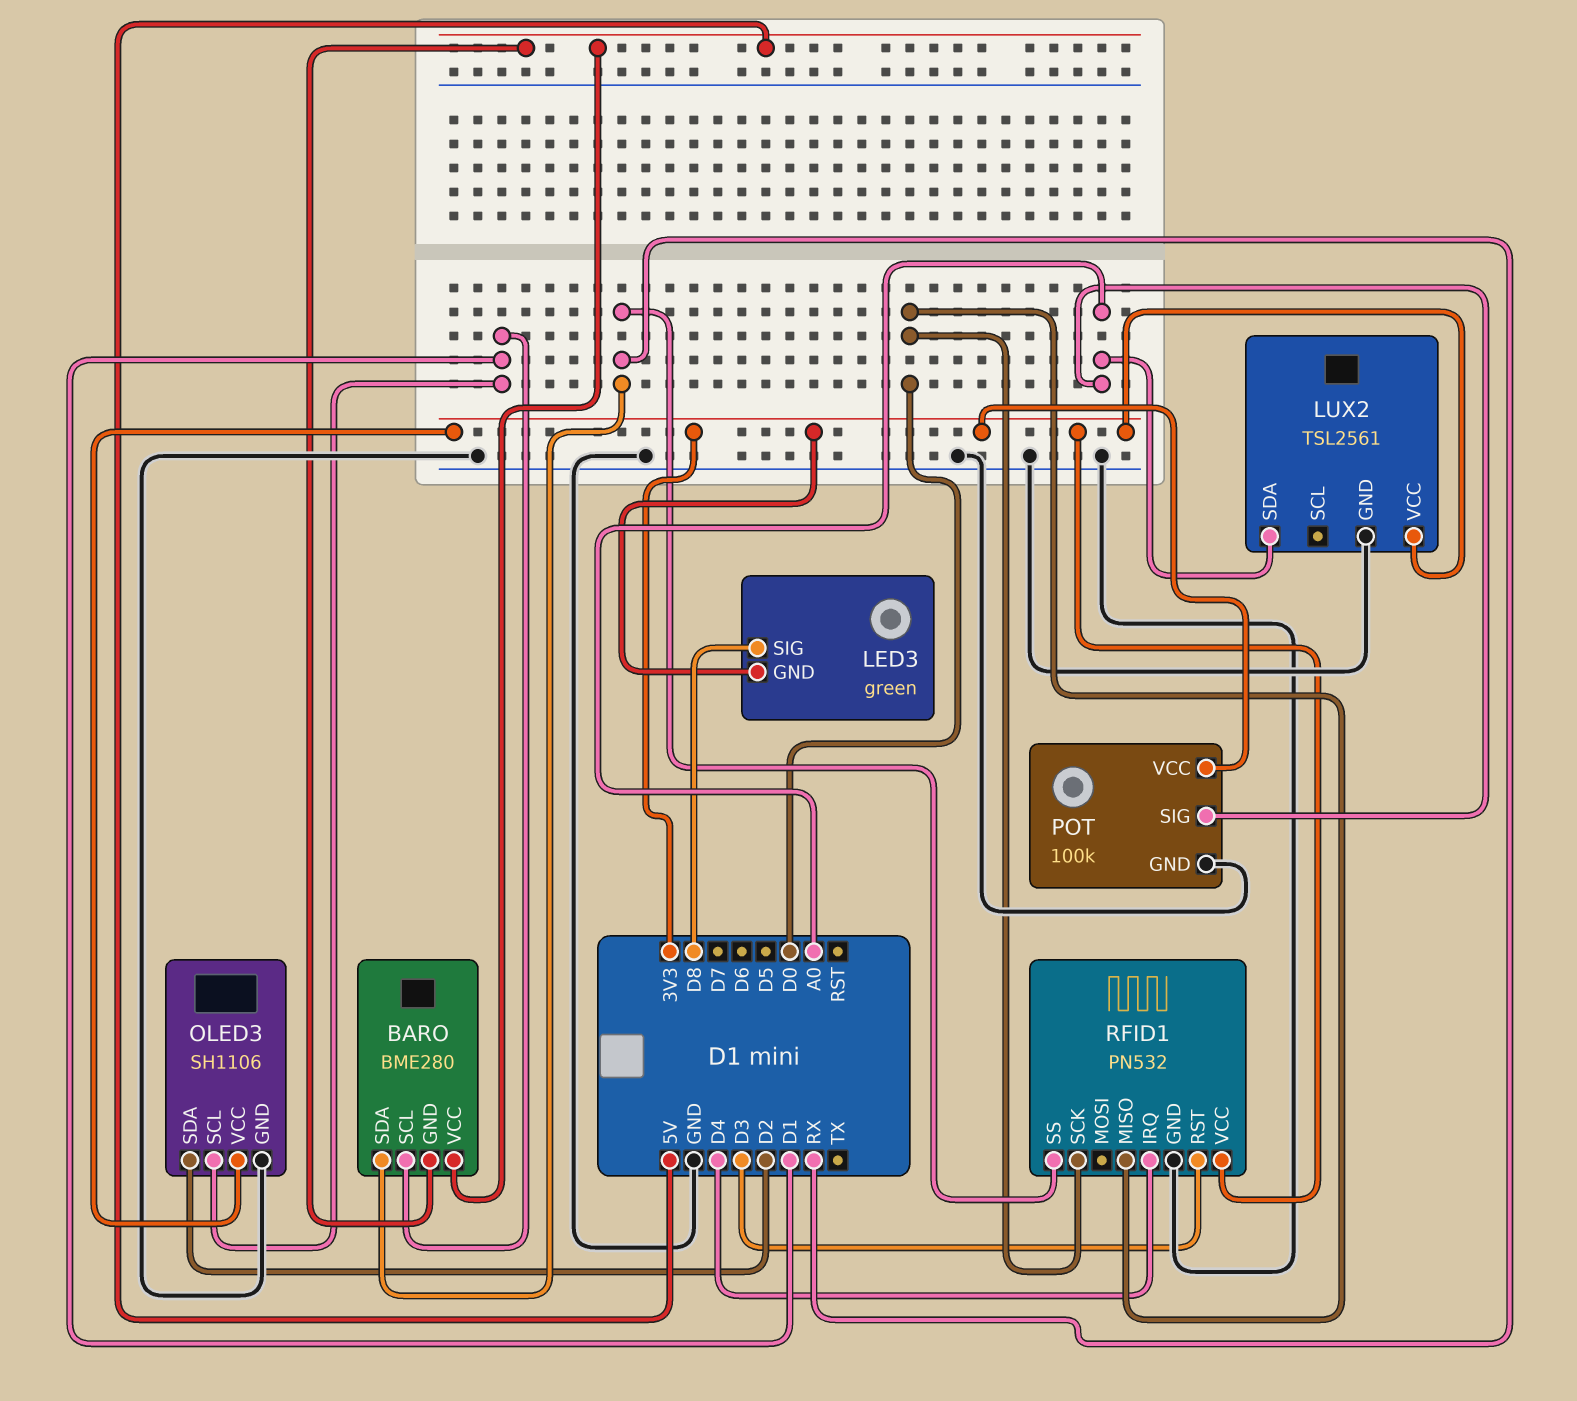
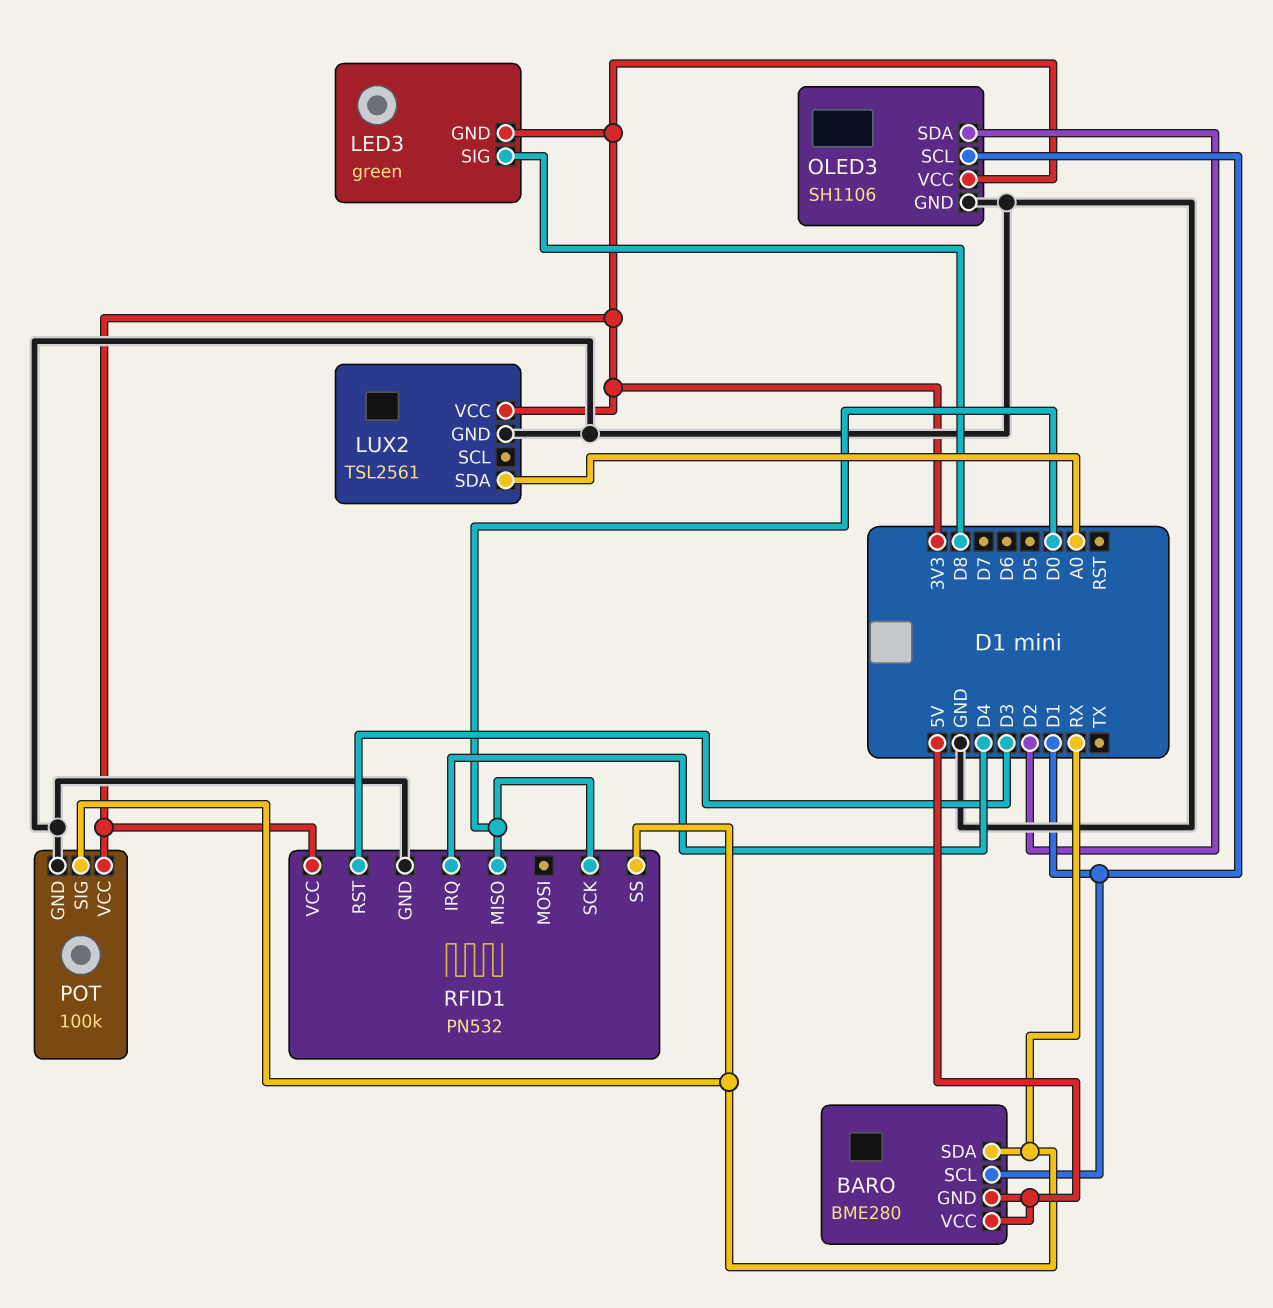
POT pin SIG: A0 -> RX

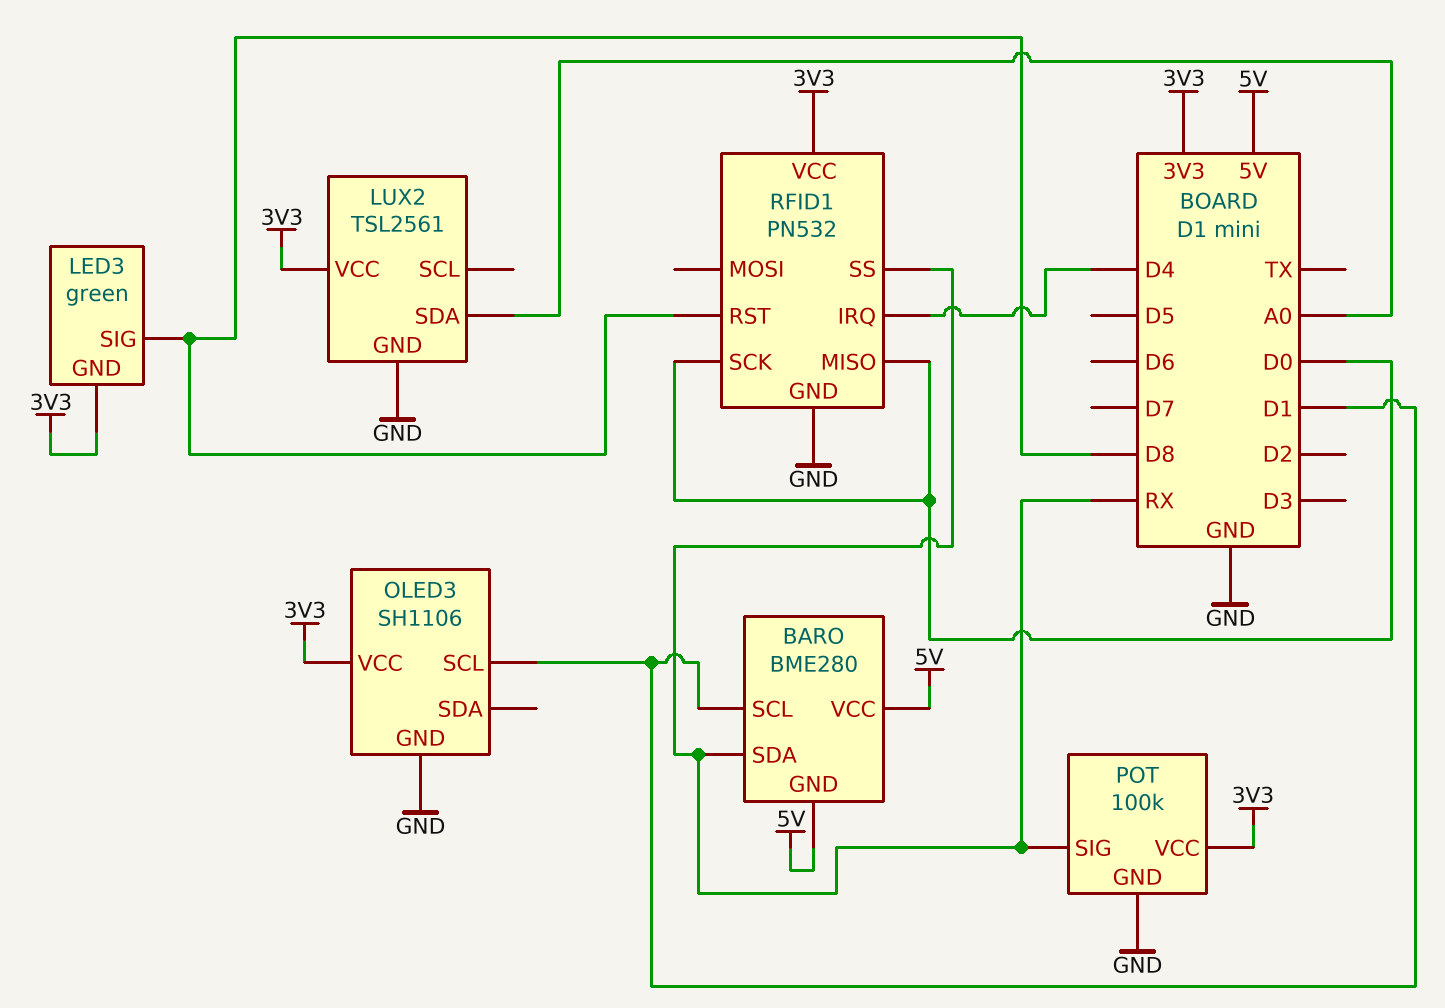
OLED3 pin SDA: D2 -> none
RFID1 pin RST: D3 -> D8

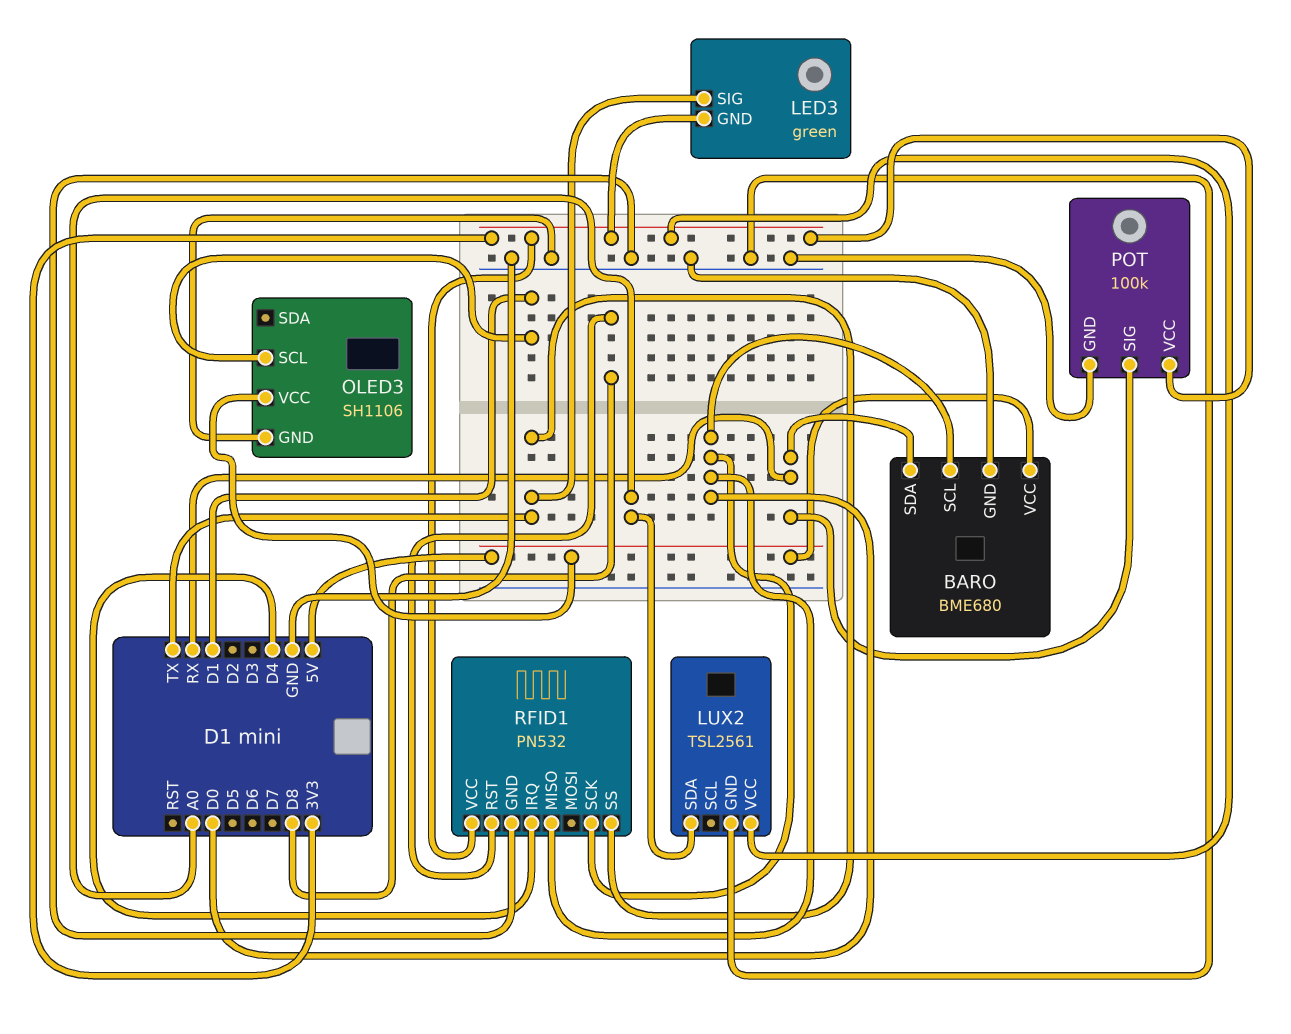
BARO: BME280 -> BME680
BARO pin GND: 5V -> GND
BARO pin SCL: D1 -> D0
LED3 pin SIG: D8 -> TX
OLED3 pin VCC: 3V3 -> 5V
RFID1 pin SS: RX -> TX

